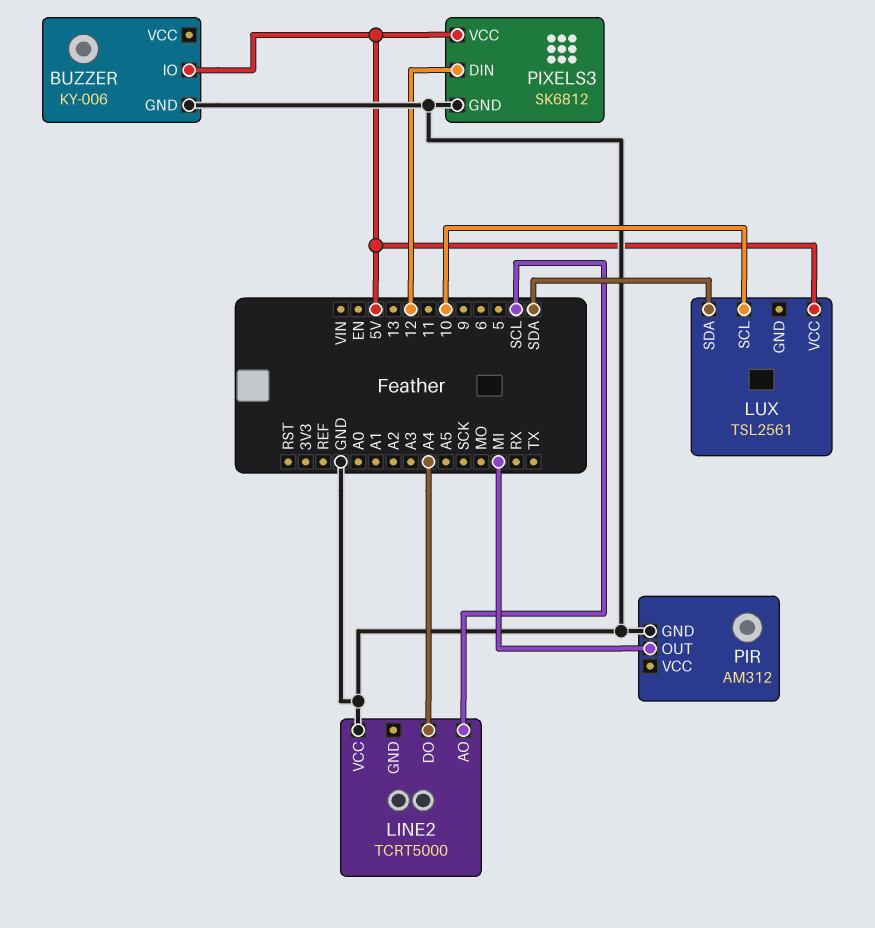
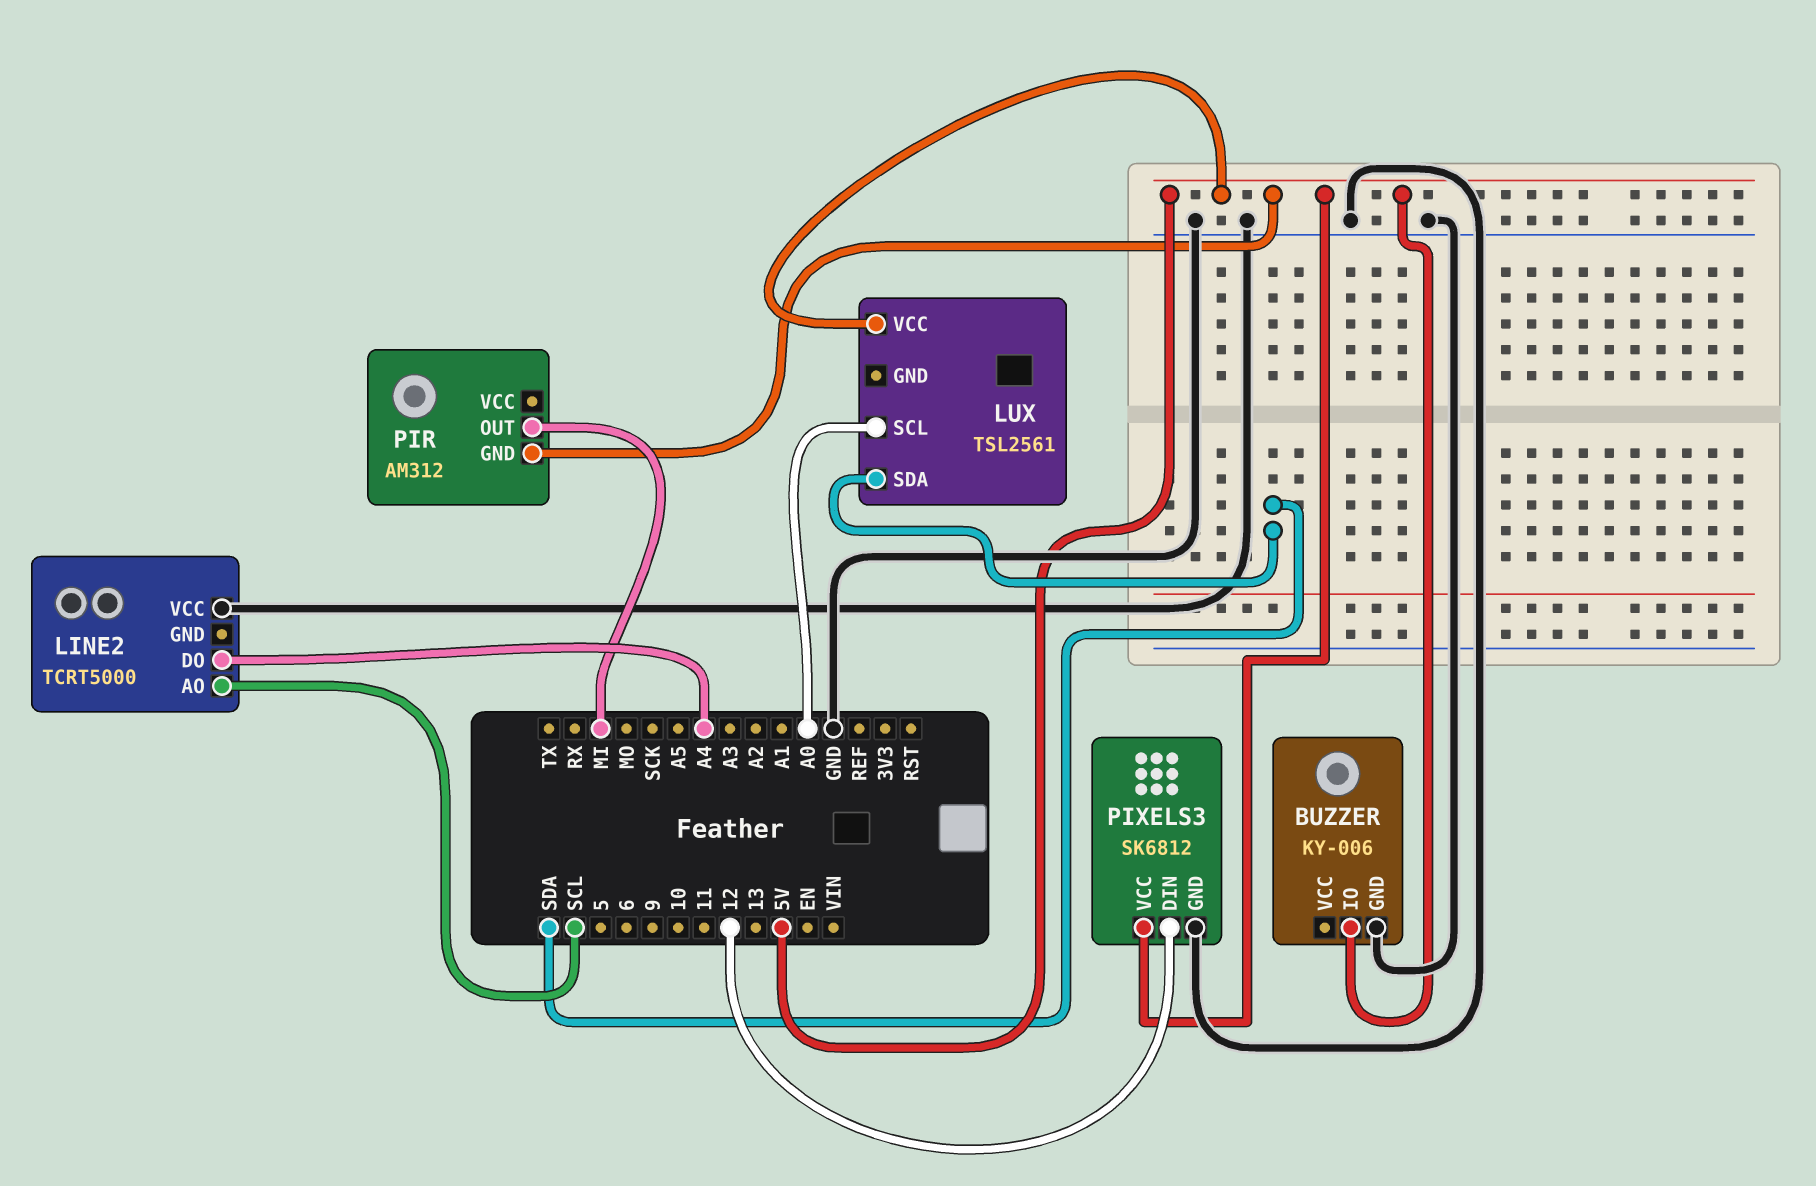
LUX pin SCL: 10 -> A0
PIR pin GND: GND -> 5V

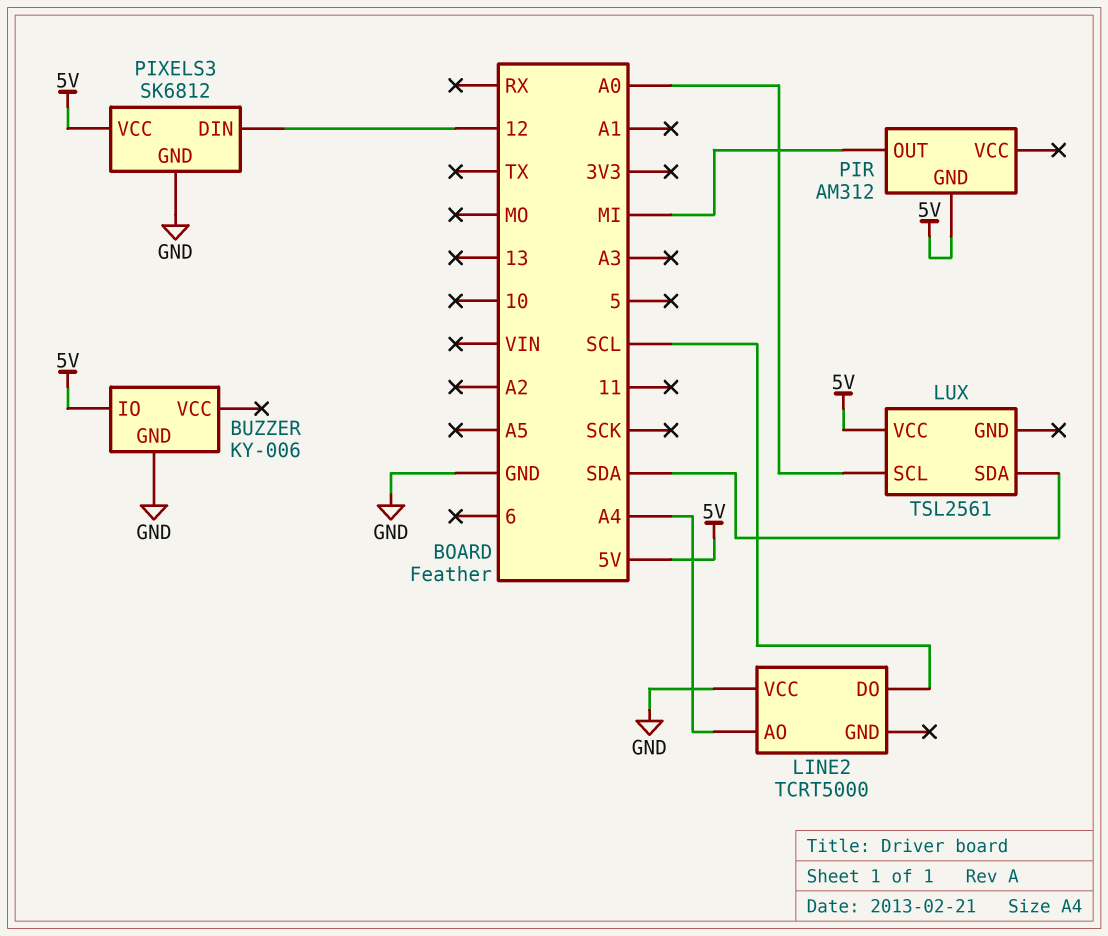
LINE2 pin AO: SCL -> A4
LINE2 pin DO: A4 -> SCL

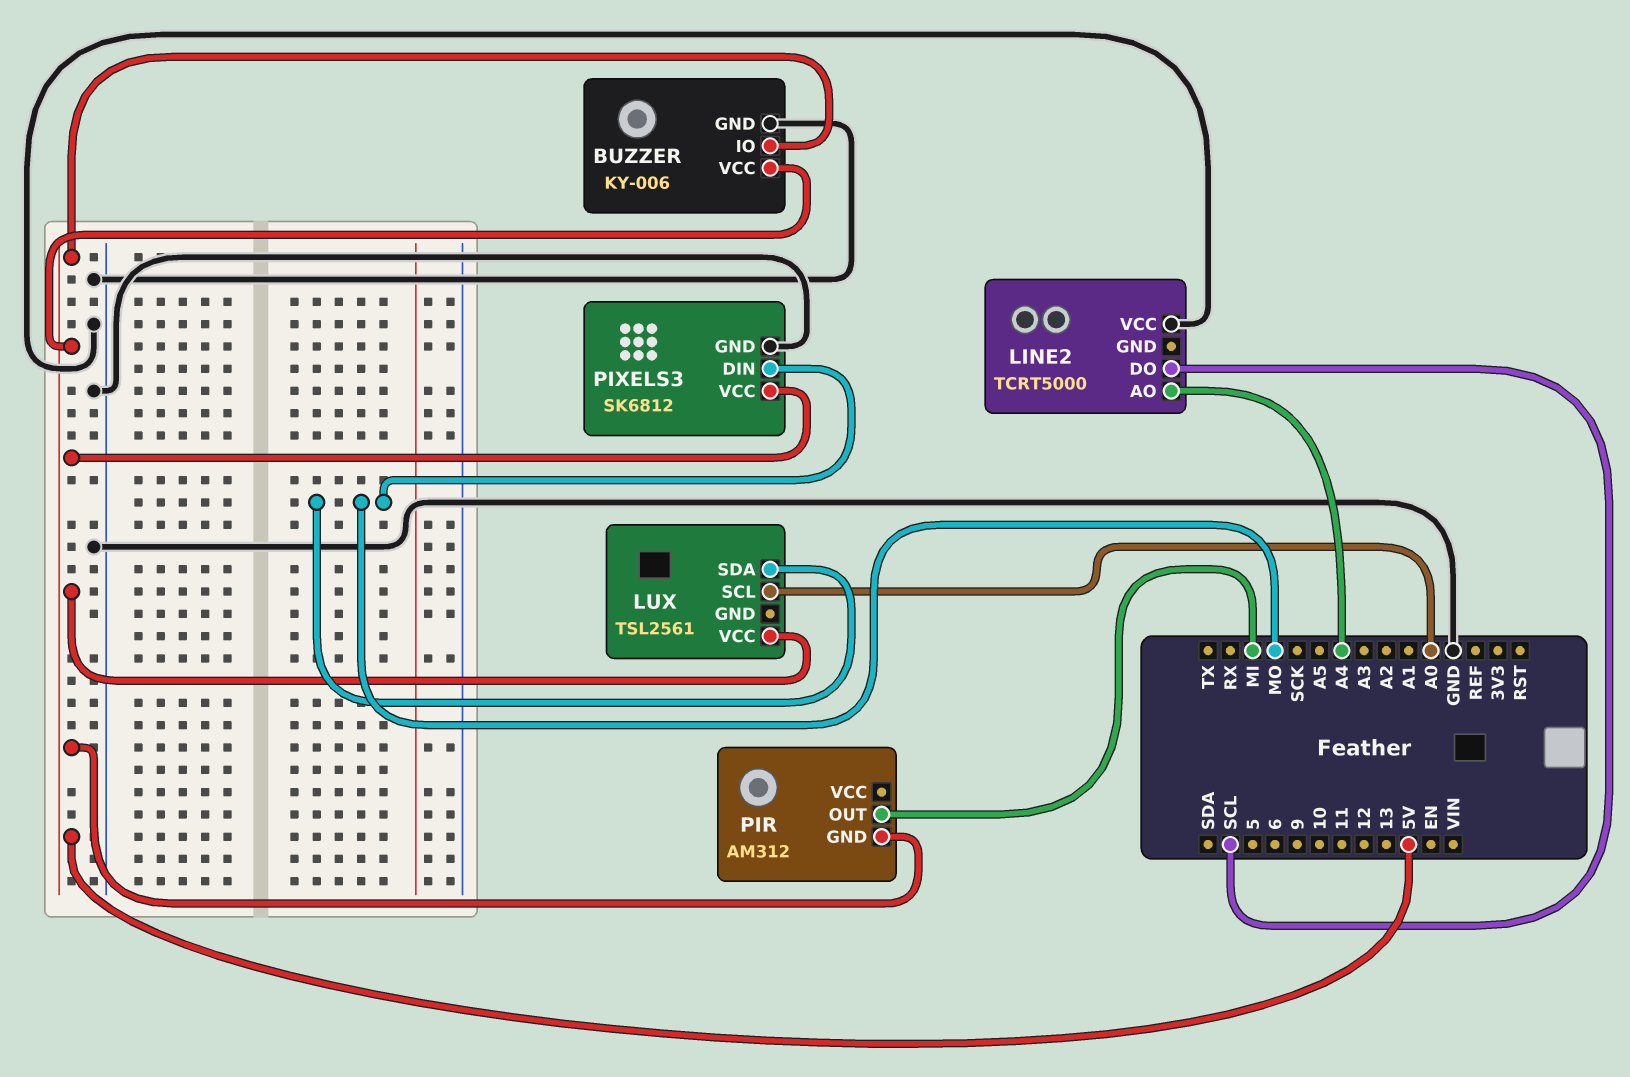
BUZZER pin VCC: none -> 5V
LUX pin SDA: SDA -> MO
PIXELS3 pin DIN: 12 -> MO

